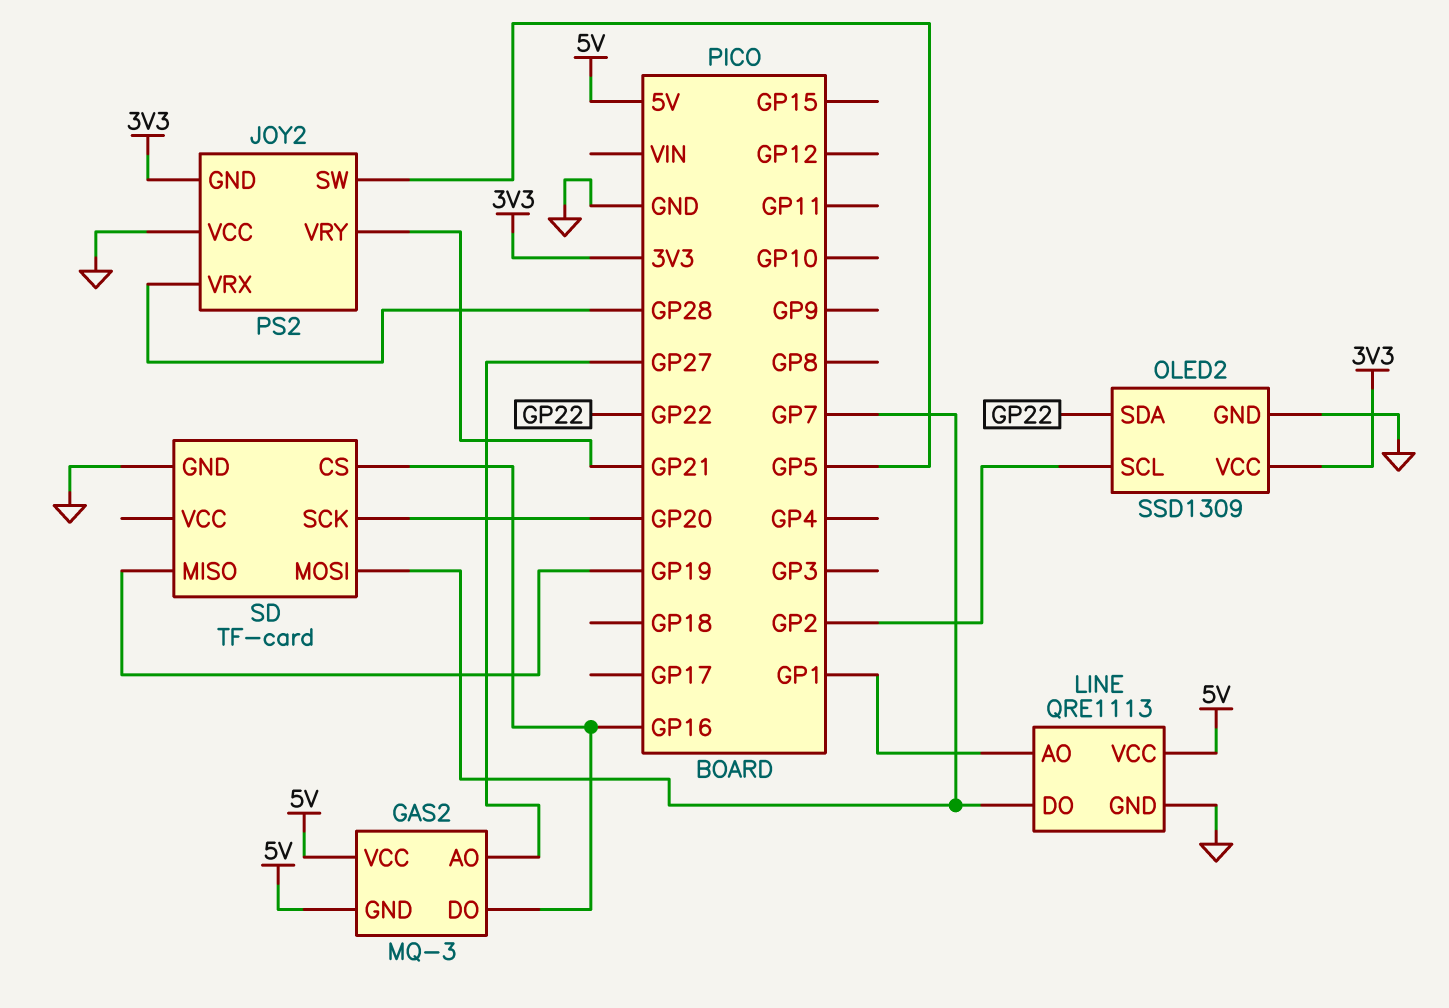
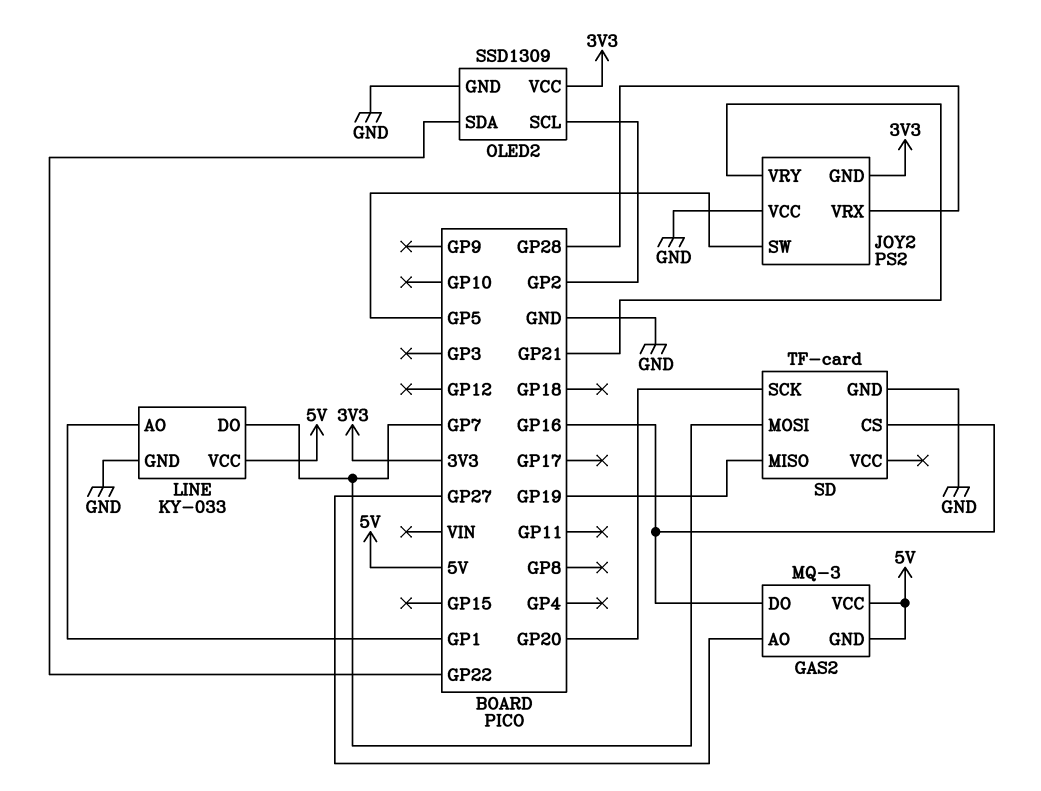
LINE: QRE1113 -> KY-033

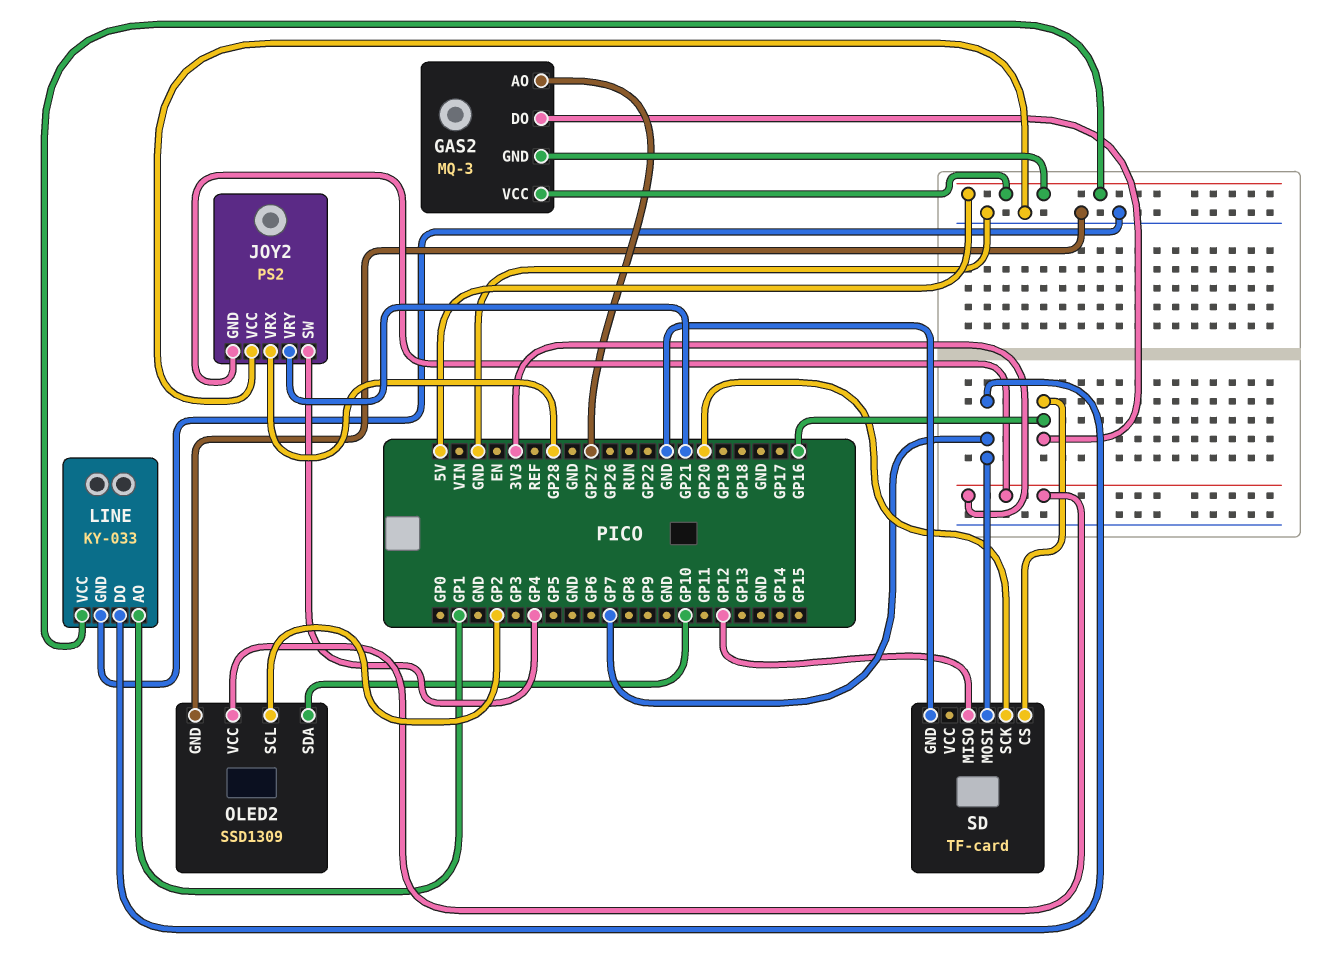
JOY2 pin SW: GP5 -> GP4
OLED2 pin SDA: GP22 -> GP10
SD pin MISO: GP19 -> GP12

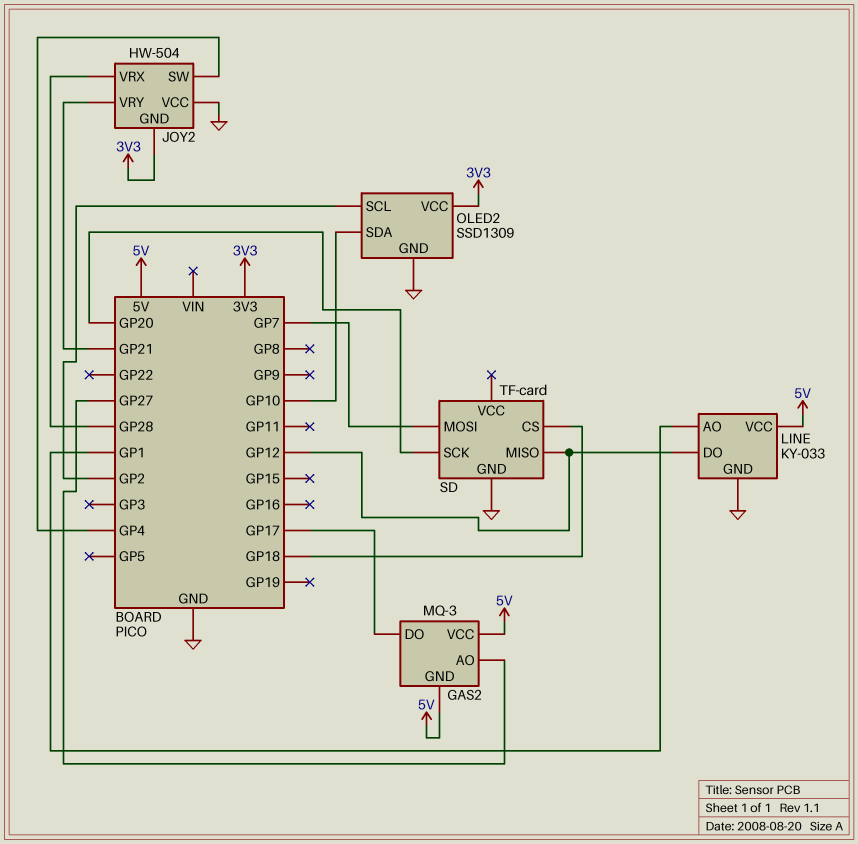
GAS2 pin DO: GP16 -> GP17
JOY2: PS2 -> HW-504
LINE pin DO: GP7 -> GP12
SD pin CS: GP16 -> GP18

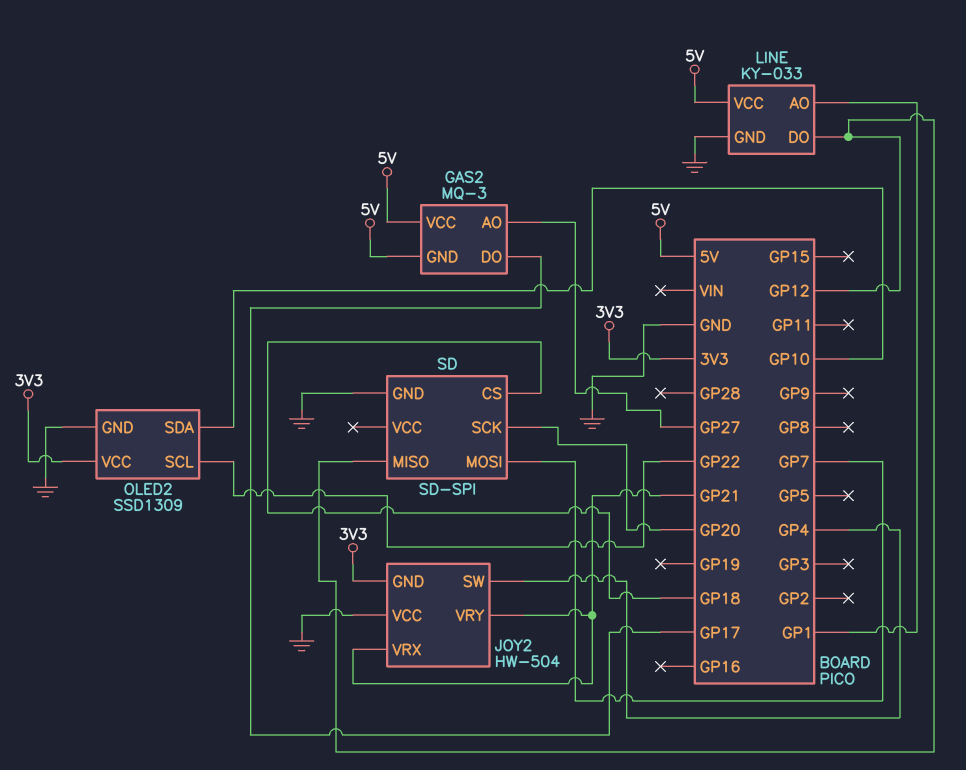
JOY2 pin VRX: GP28 -> GP21
OLED2 pin SCL: GP2 -> GP22
SD: TF-card -> SD-SPI

